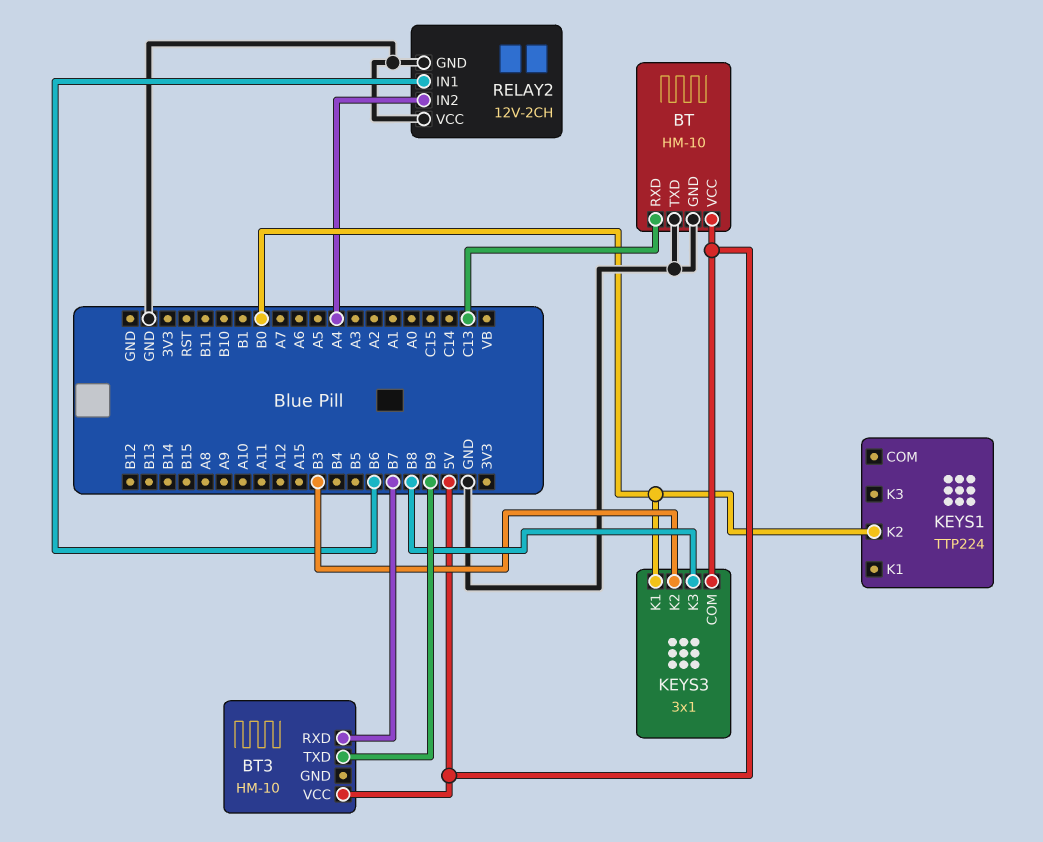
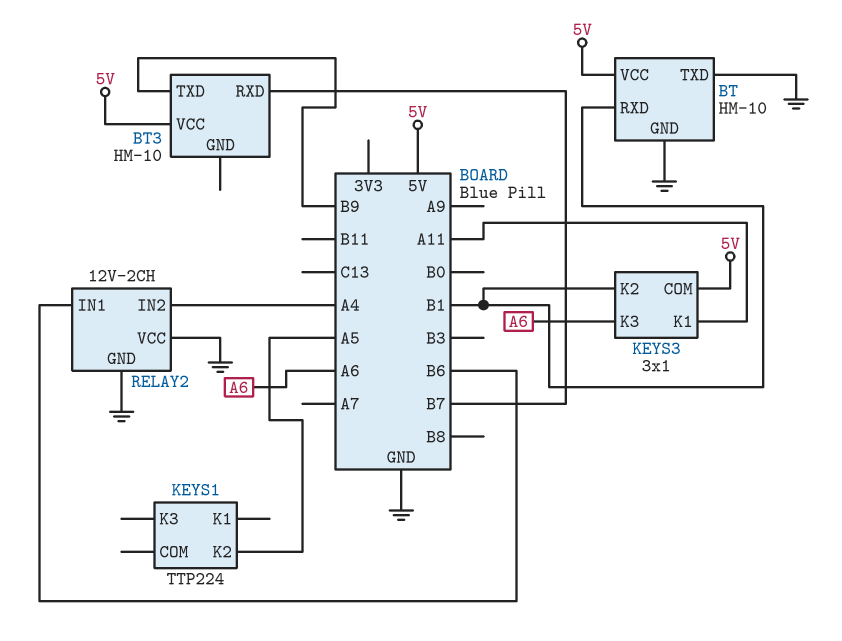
BT pin RXD: C13 -> B1
KEYS1 pin K2: B0 -> A5
KEYS3 pin K1: B0 -> A11
KEYS3 pin K2: B3 -> B1
KEYS3 pin K3: B8 -> A6

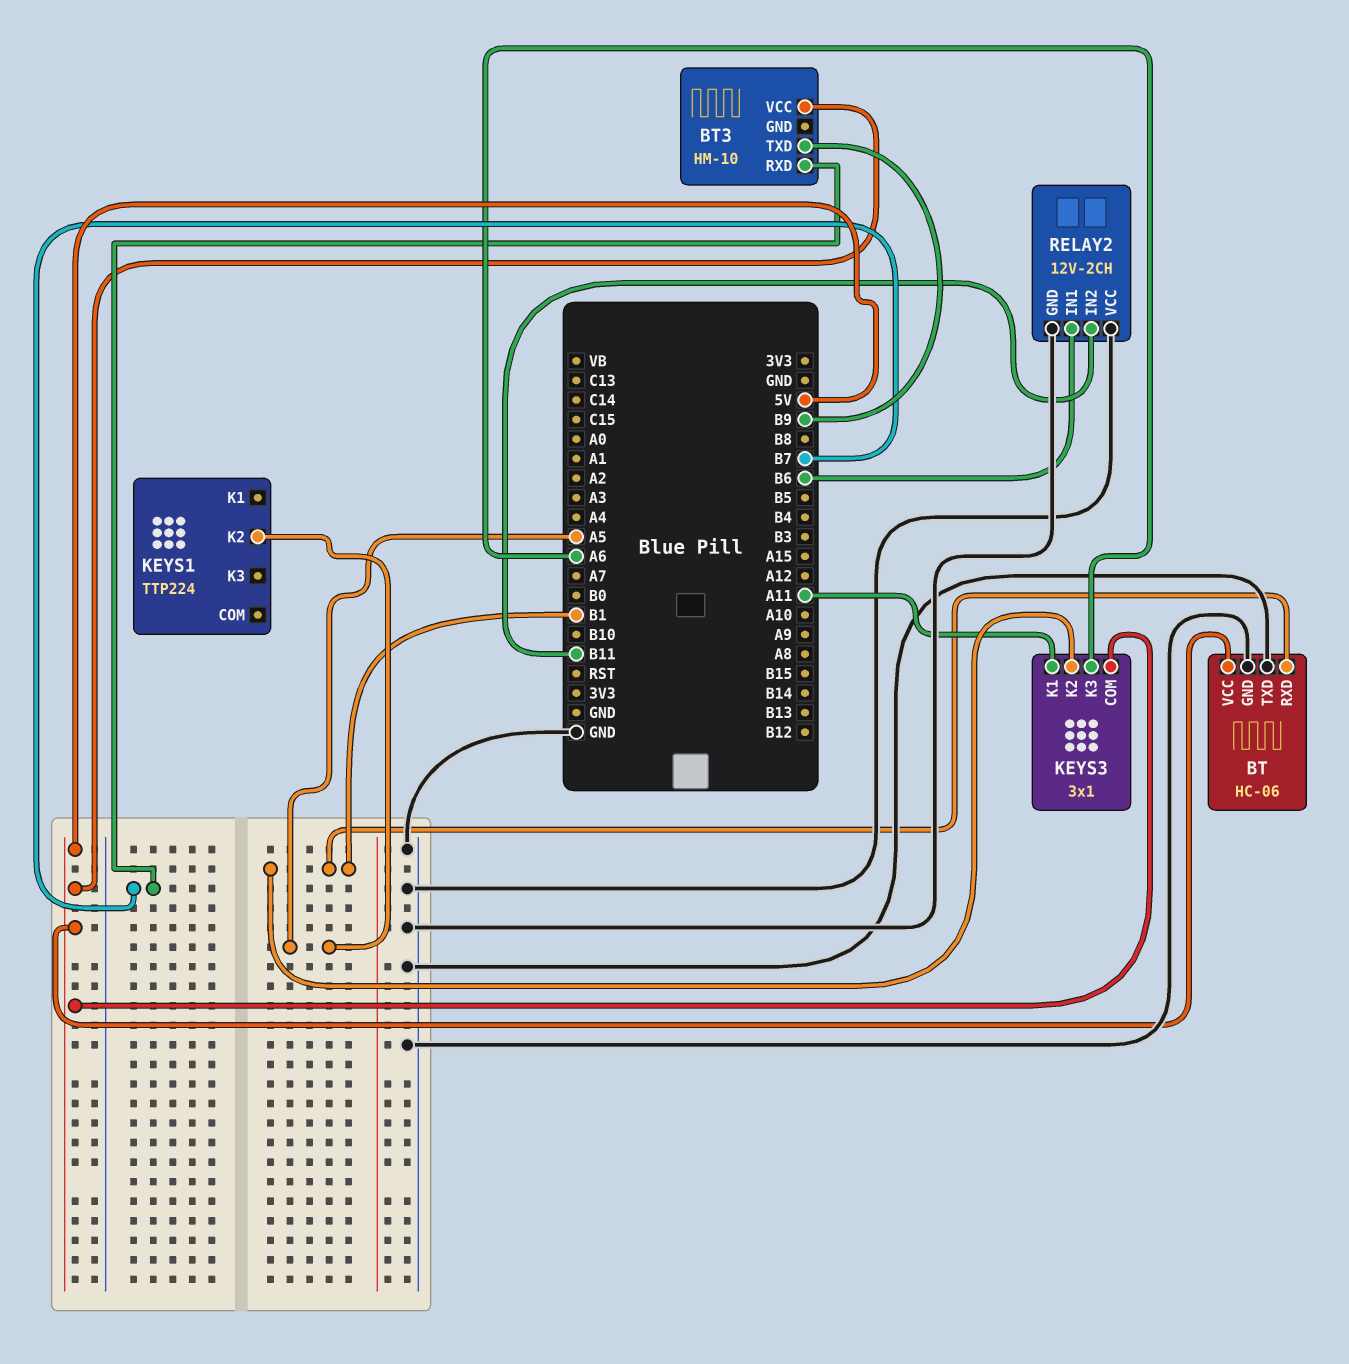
BT: HM-10 -> HC-06
RELAY2 pin IN2: A4 -> B11

